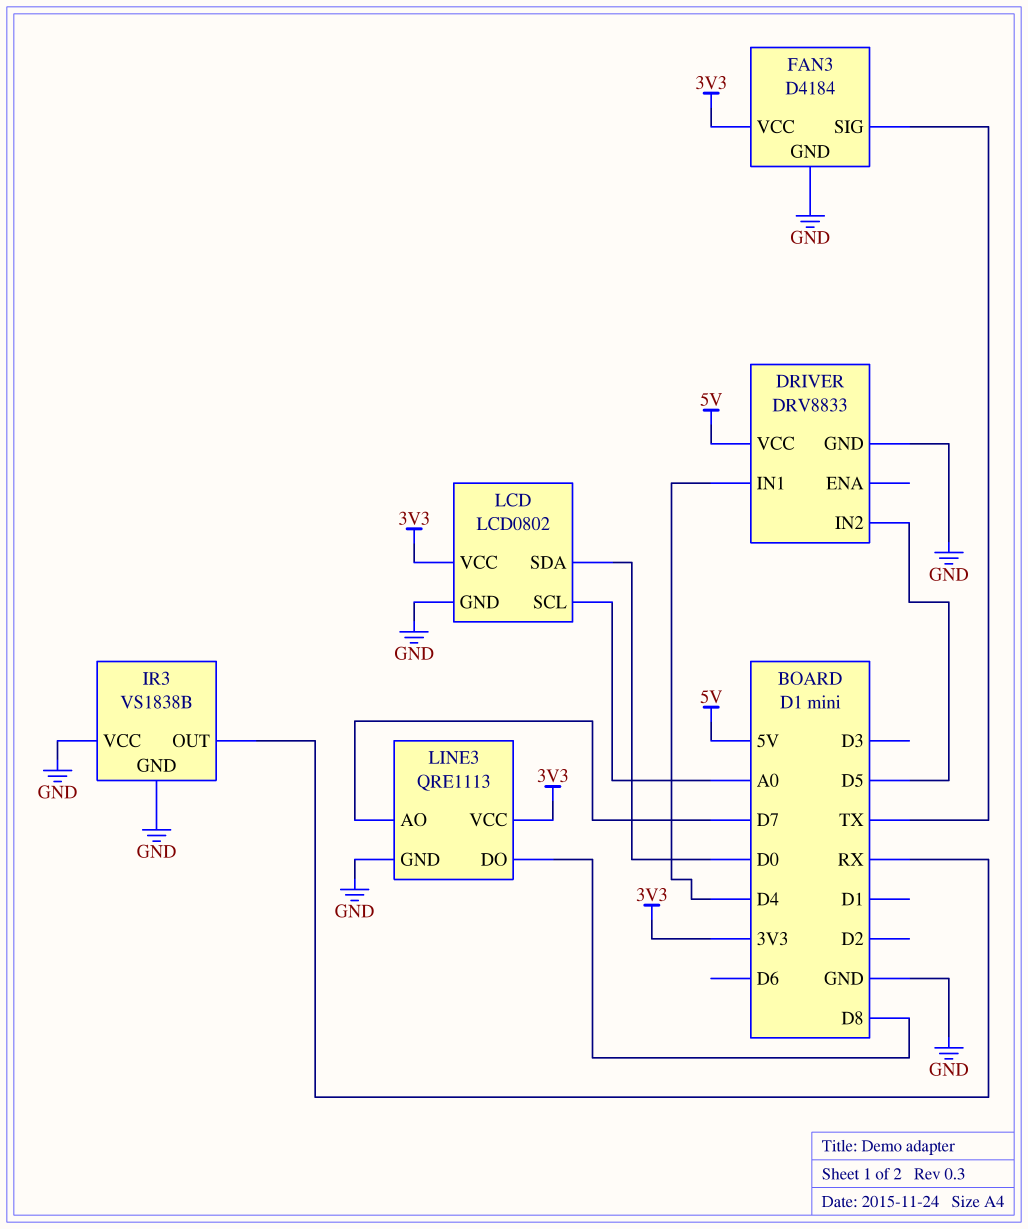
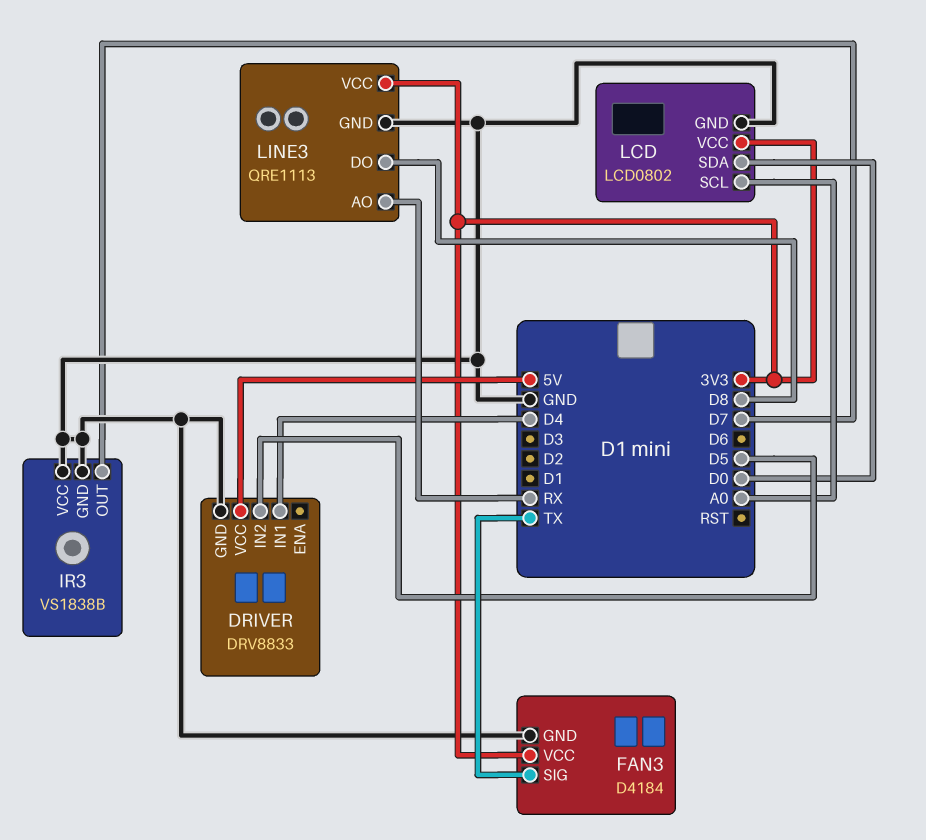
IR3 pin OUT: RX -> D7
LINE3 pin AO: D7 -> RX

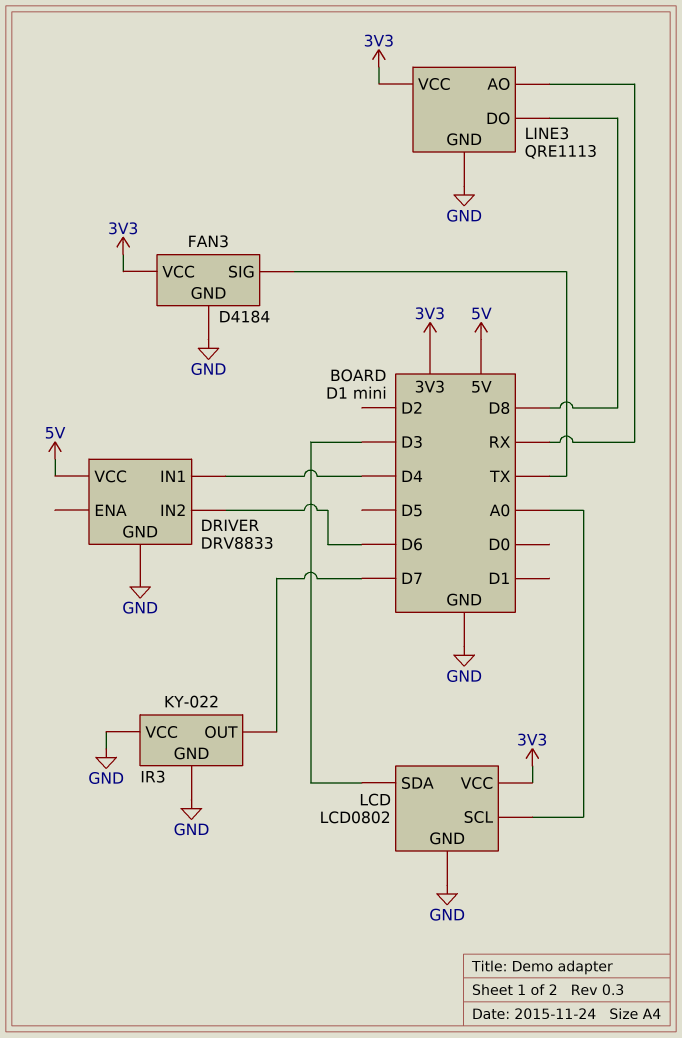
DRIVER pin IN2: D5 -> D6
IR3: VS1838B -> KY-022
LCD pin SDA: D0 -> D3

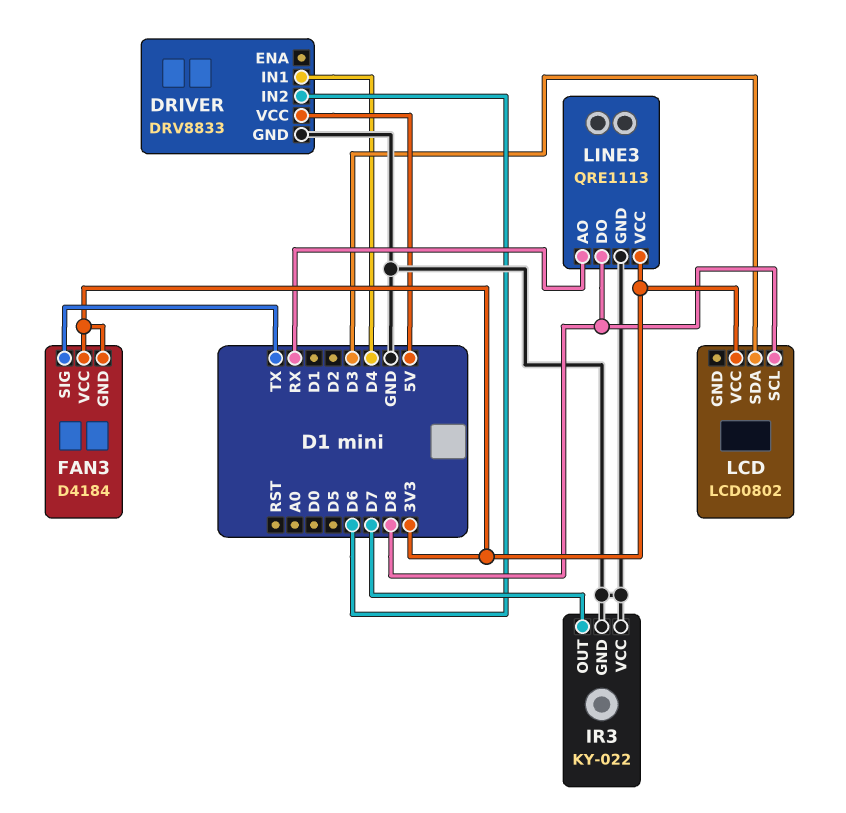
FAN3 pin GND: GND -> 3V3
LCD pin GND: GND -> none
LCD pin SCL: A0 -> D8

